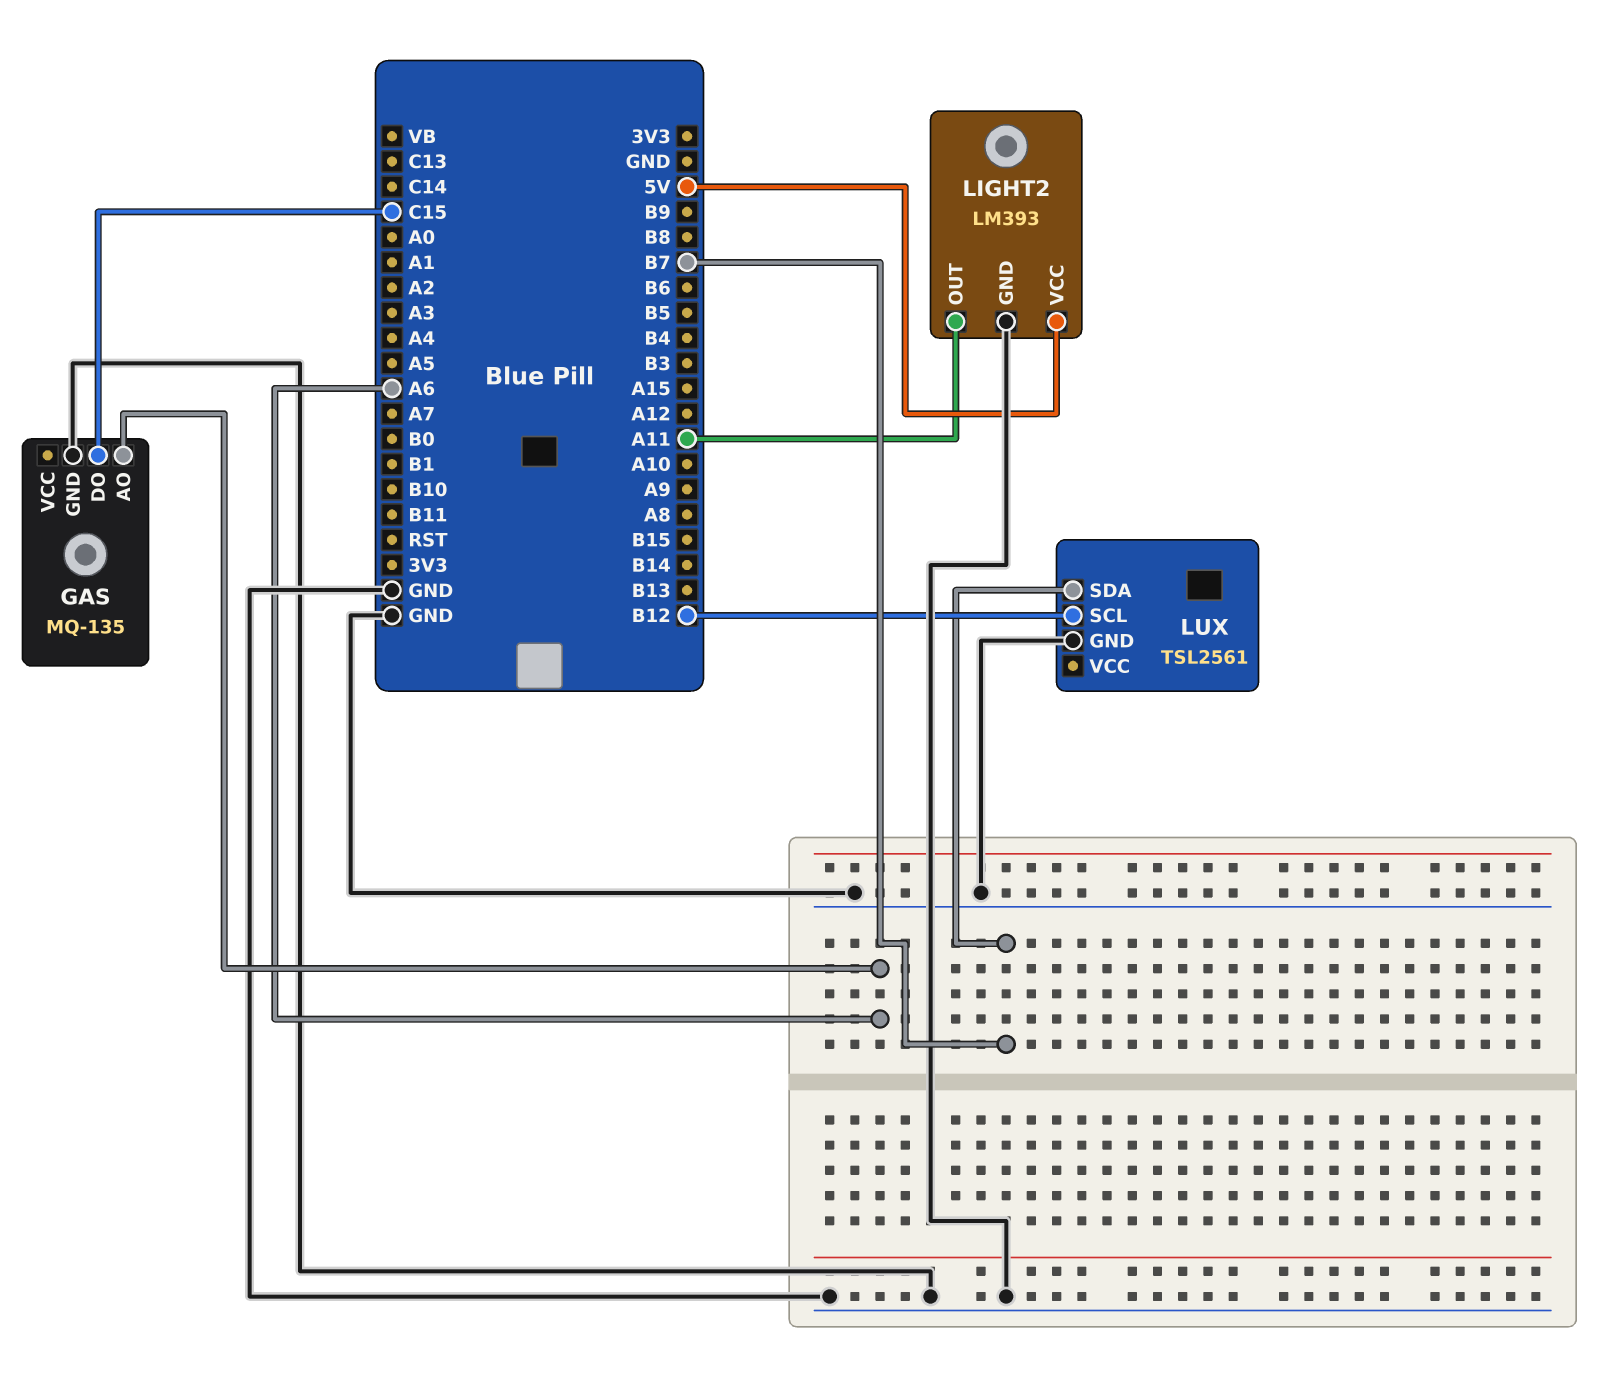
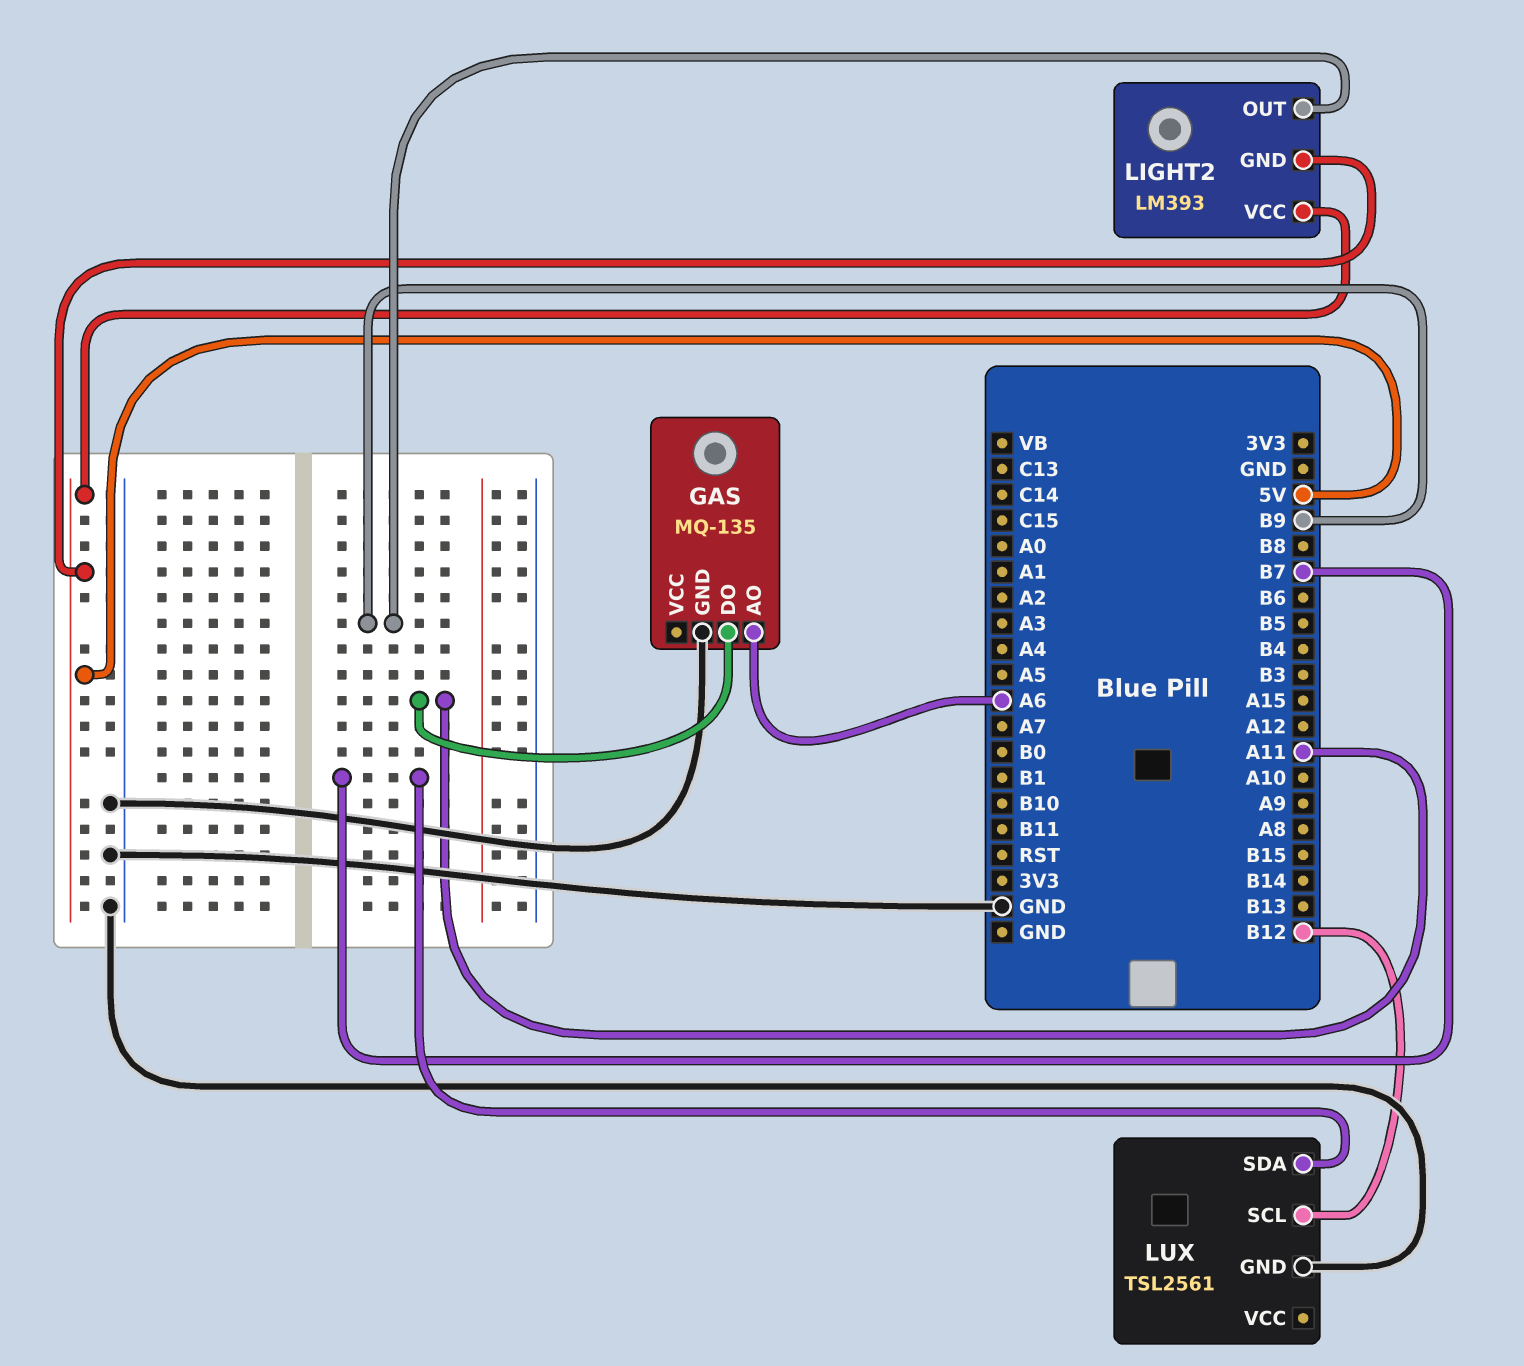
GAS pin DO: C15 -> A11
LIGHT2 pin GND: GND -> 5V
LIGHT2 pin OUT: A11 -> B9

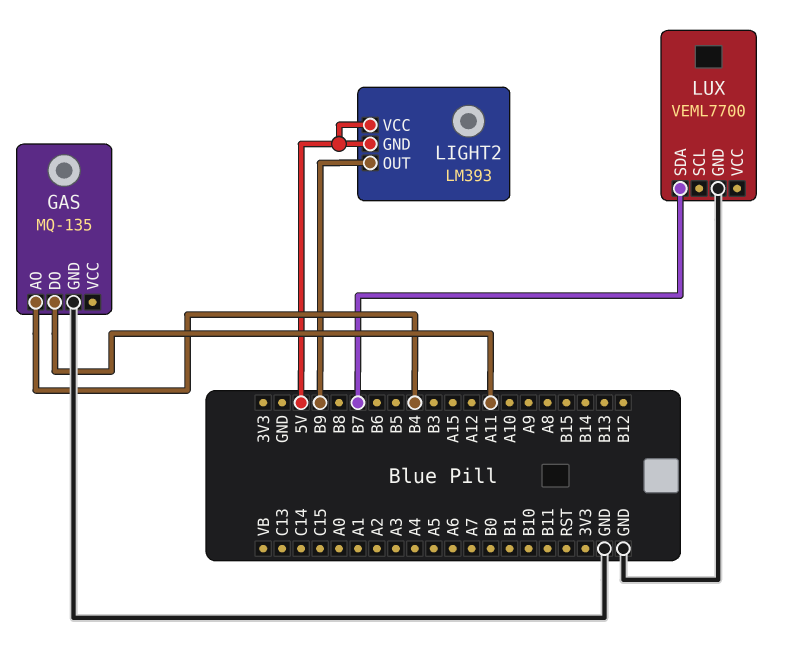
GAS pin AO: A6 -> B4
LUX: TSL2561 -> VEML7700
LUX pin SCL: B12 -> none

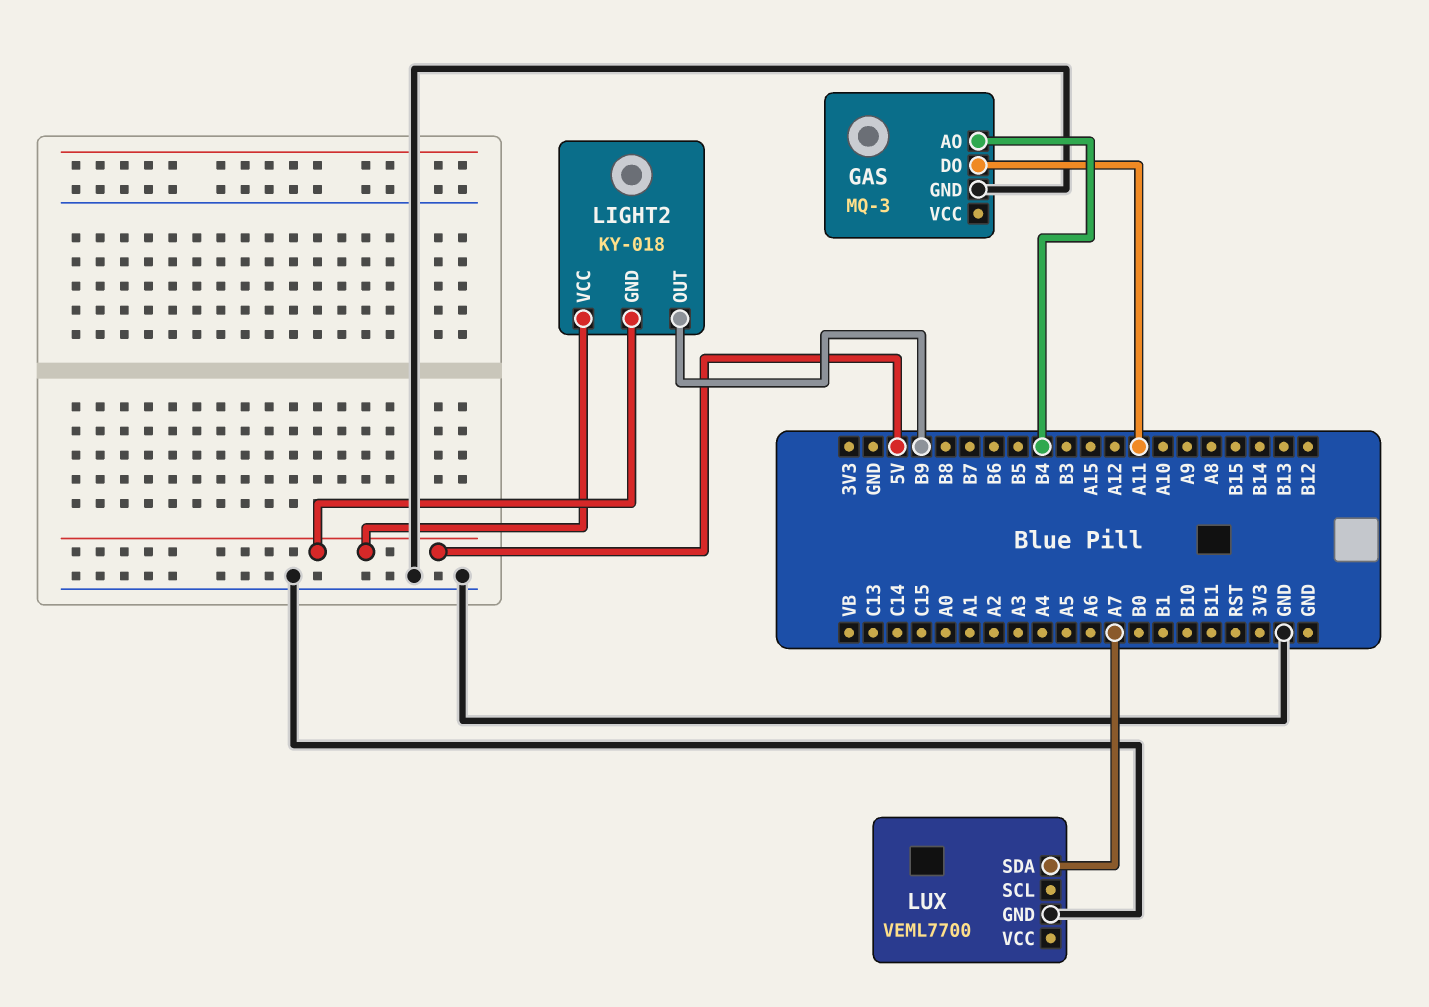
GAS: MQ-135 -> MQ-3
LIGHT2: LM393 -> KY-018
LUX pin SDA: B7 -> A7

